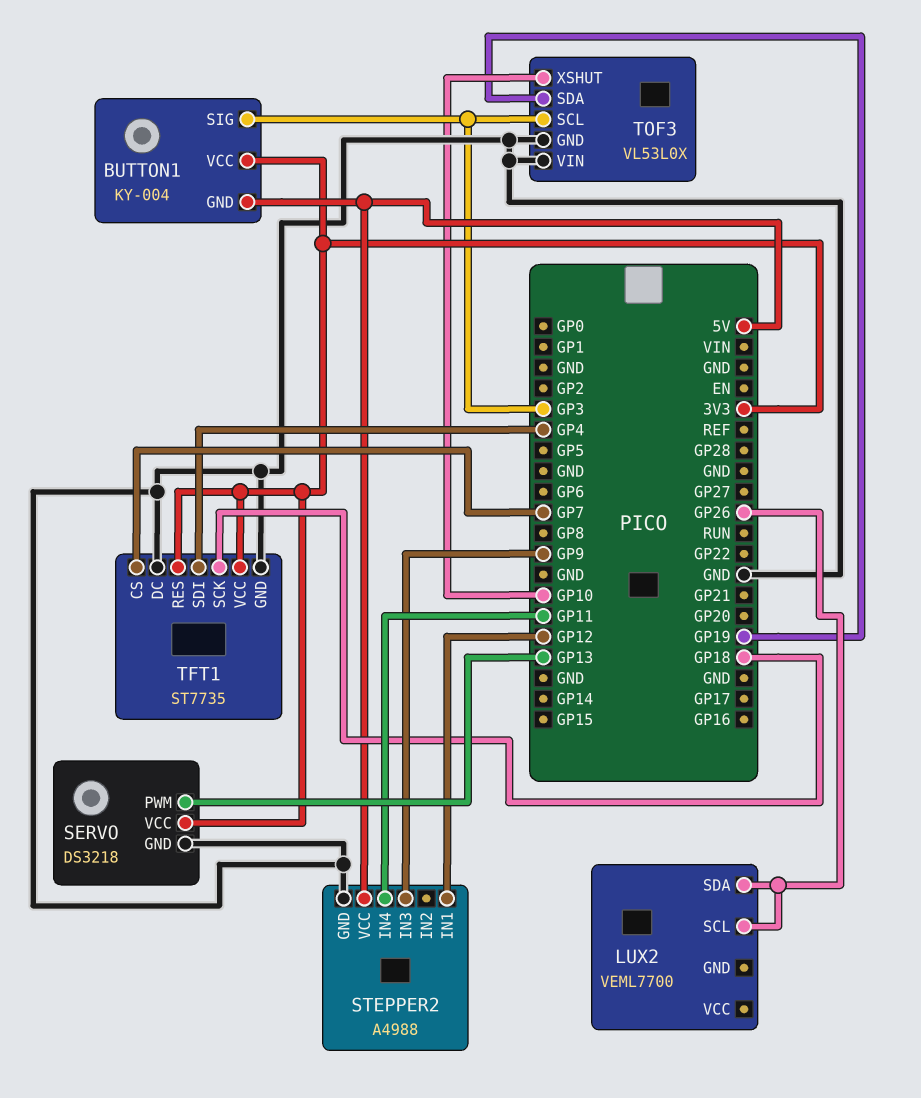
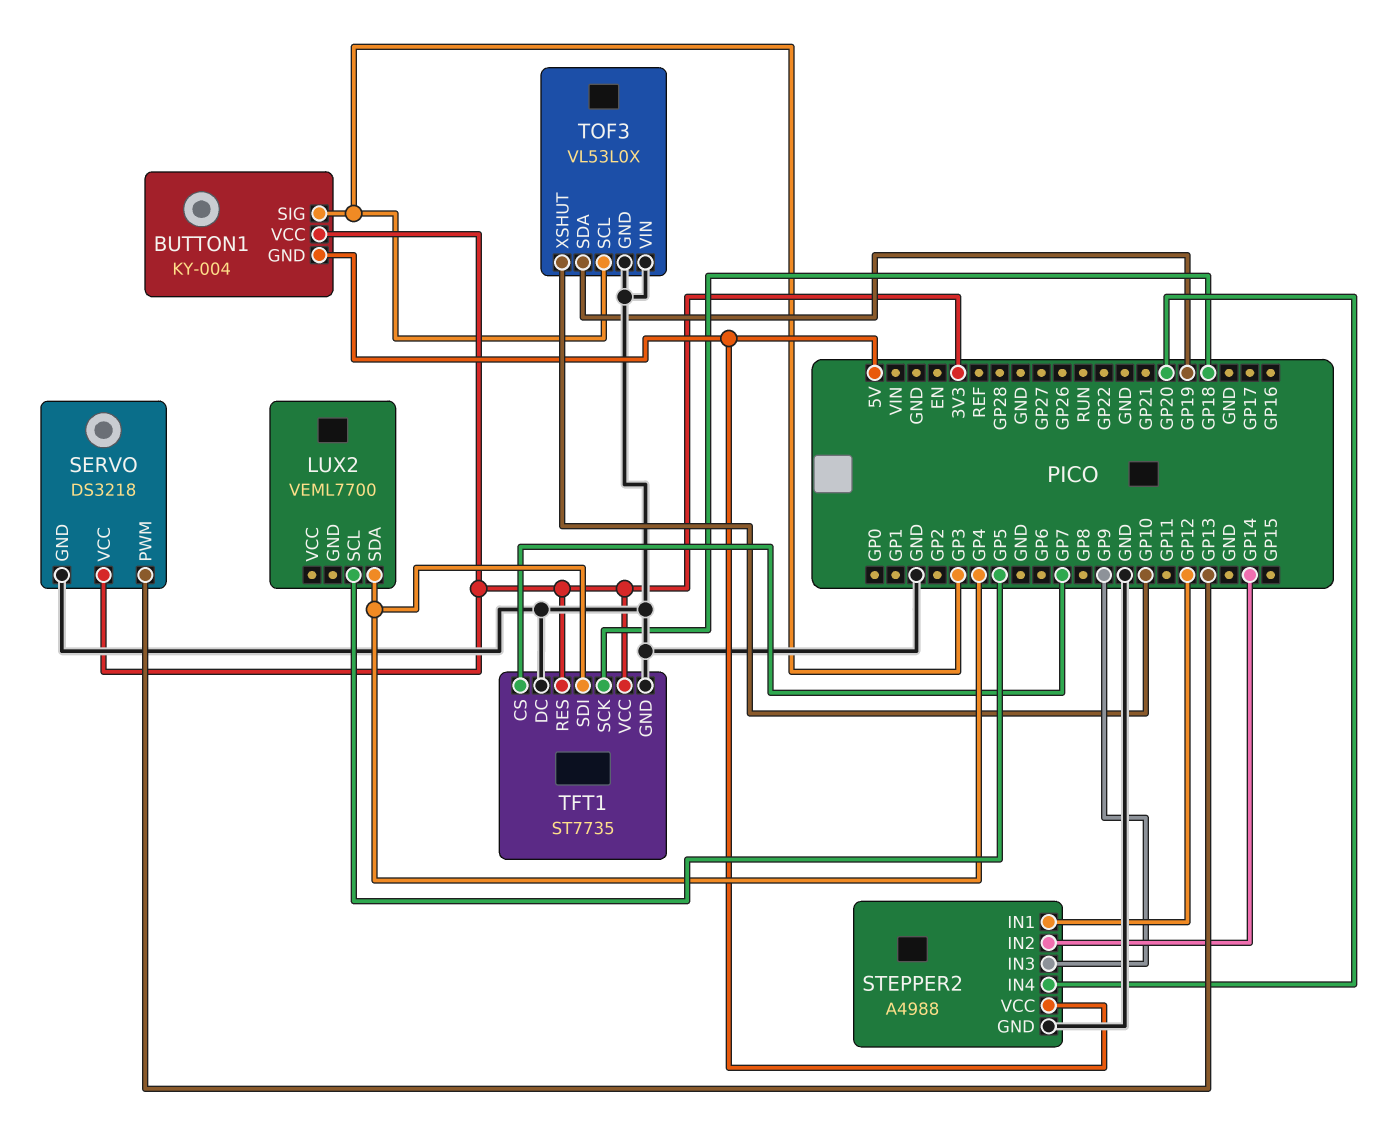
LUX2 pin SCL: GP26 -> GP5
LUX2 pin SDA: GP26 -> GP4
STEPPER2 pin IN2: none -> GP14
STEPPER2 pin IN4: GP11 -> GP20

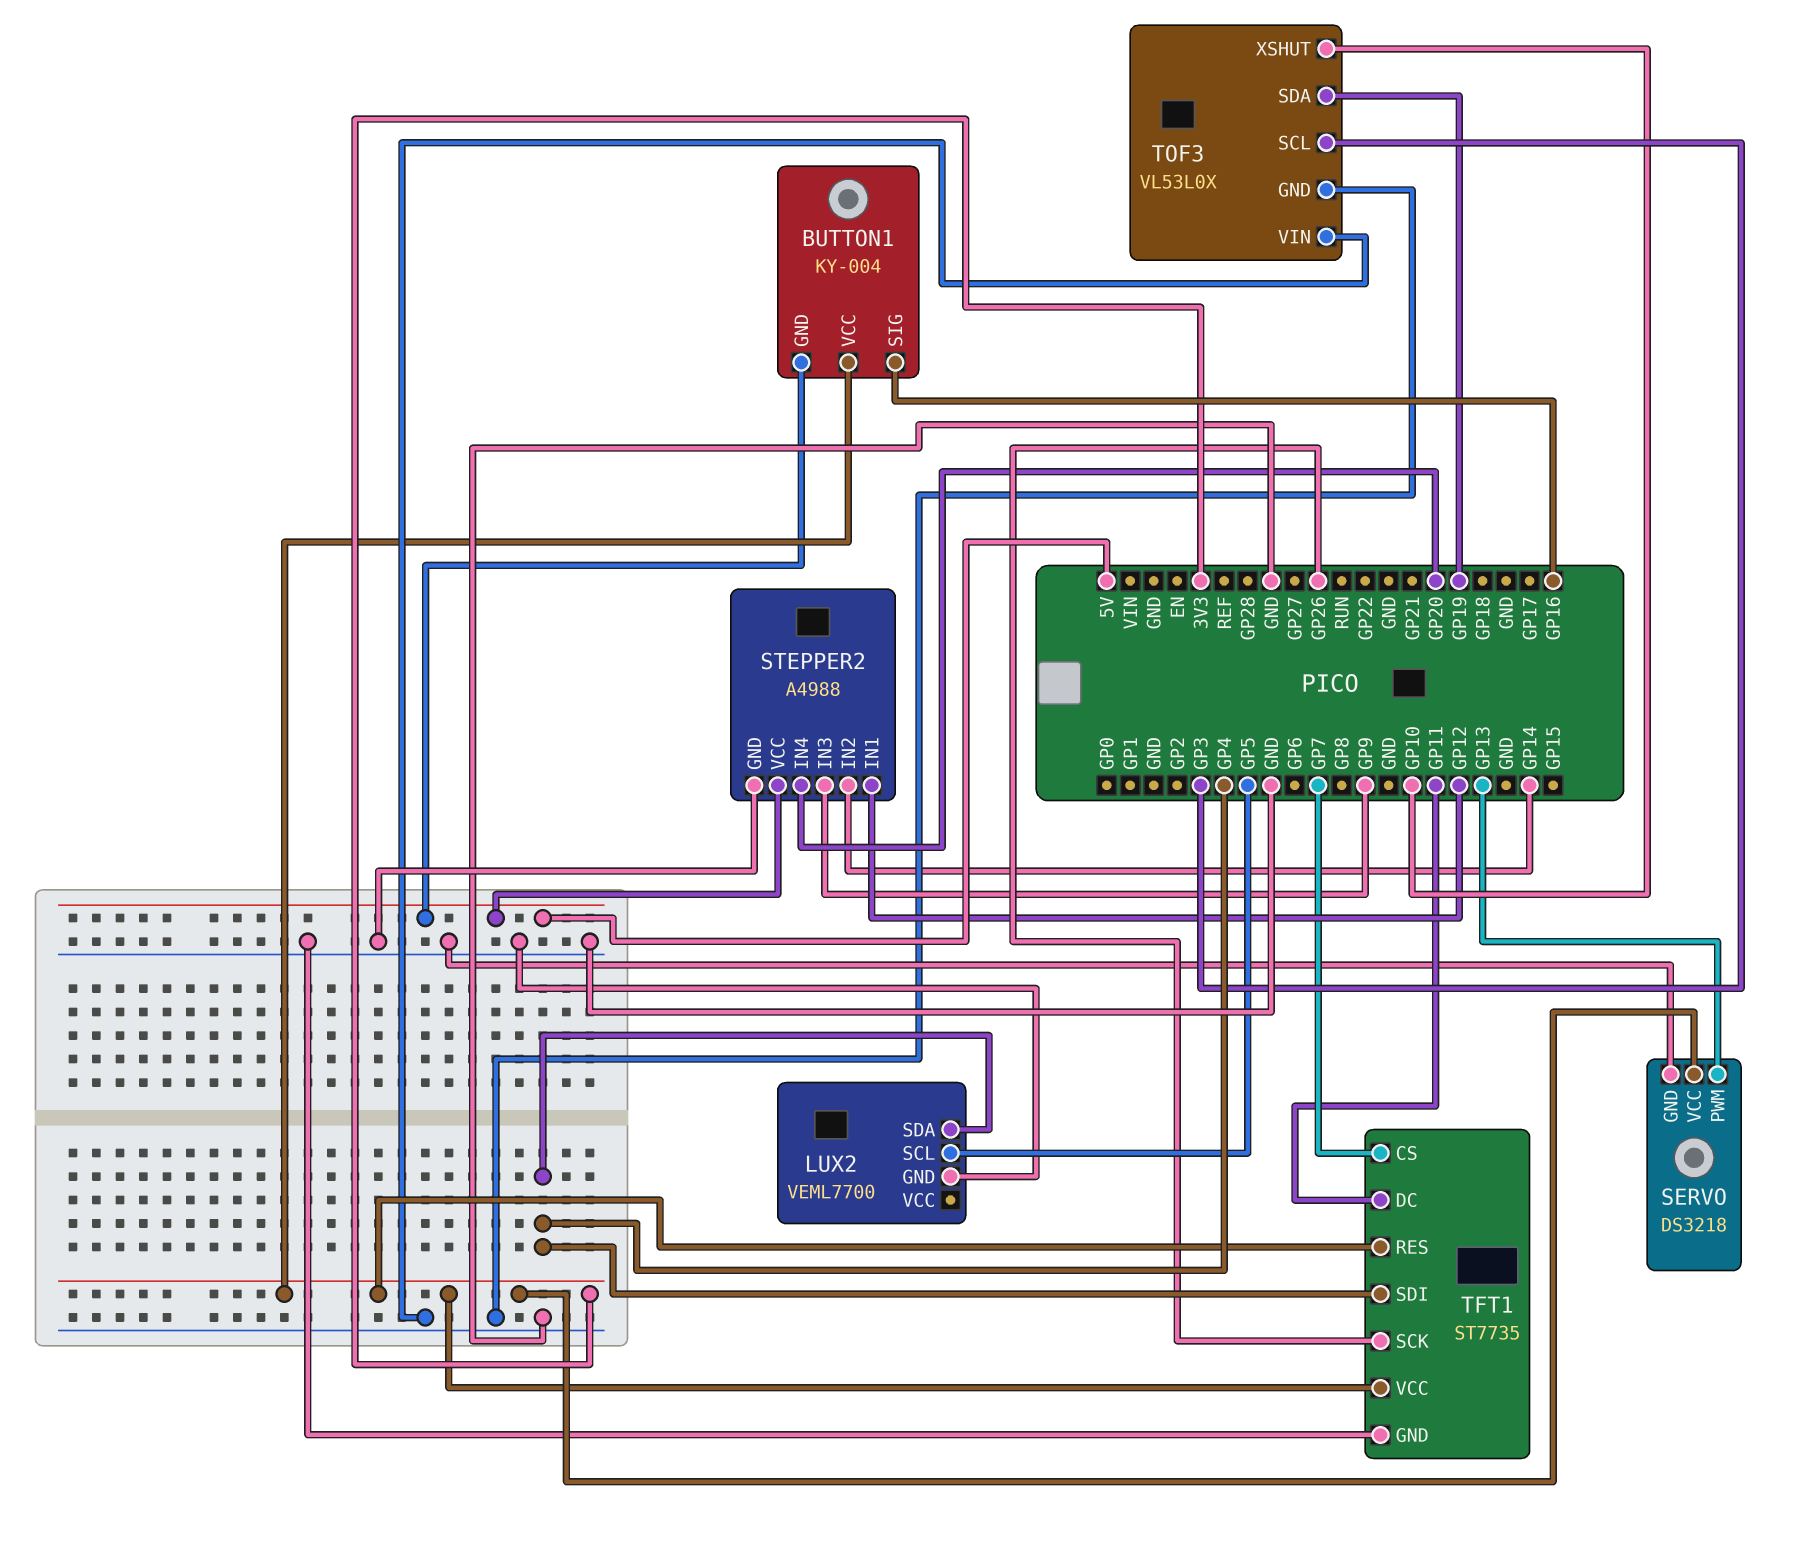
BUTTON1 pin SIG: GP3 -> GP16
LUX2 pin GND: none -> GND
TFT1 pin DC: GND -> GP11
TFT1 pin SCK: GP18 -> GP26

